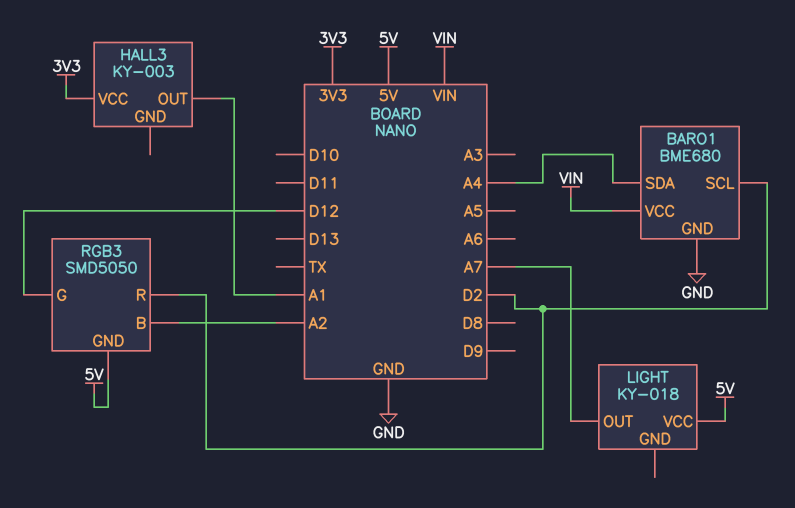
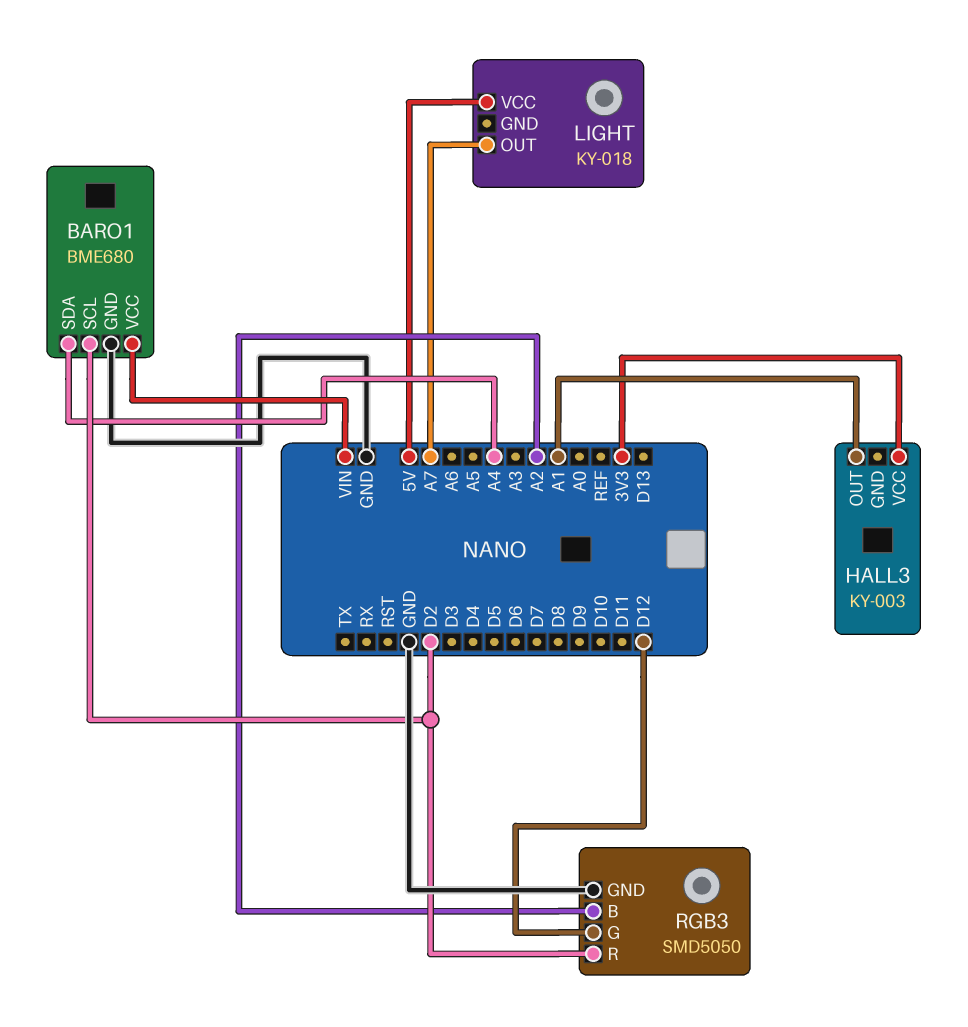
RGB3 pin GND: 5V -> GND

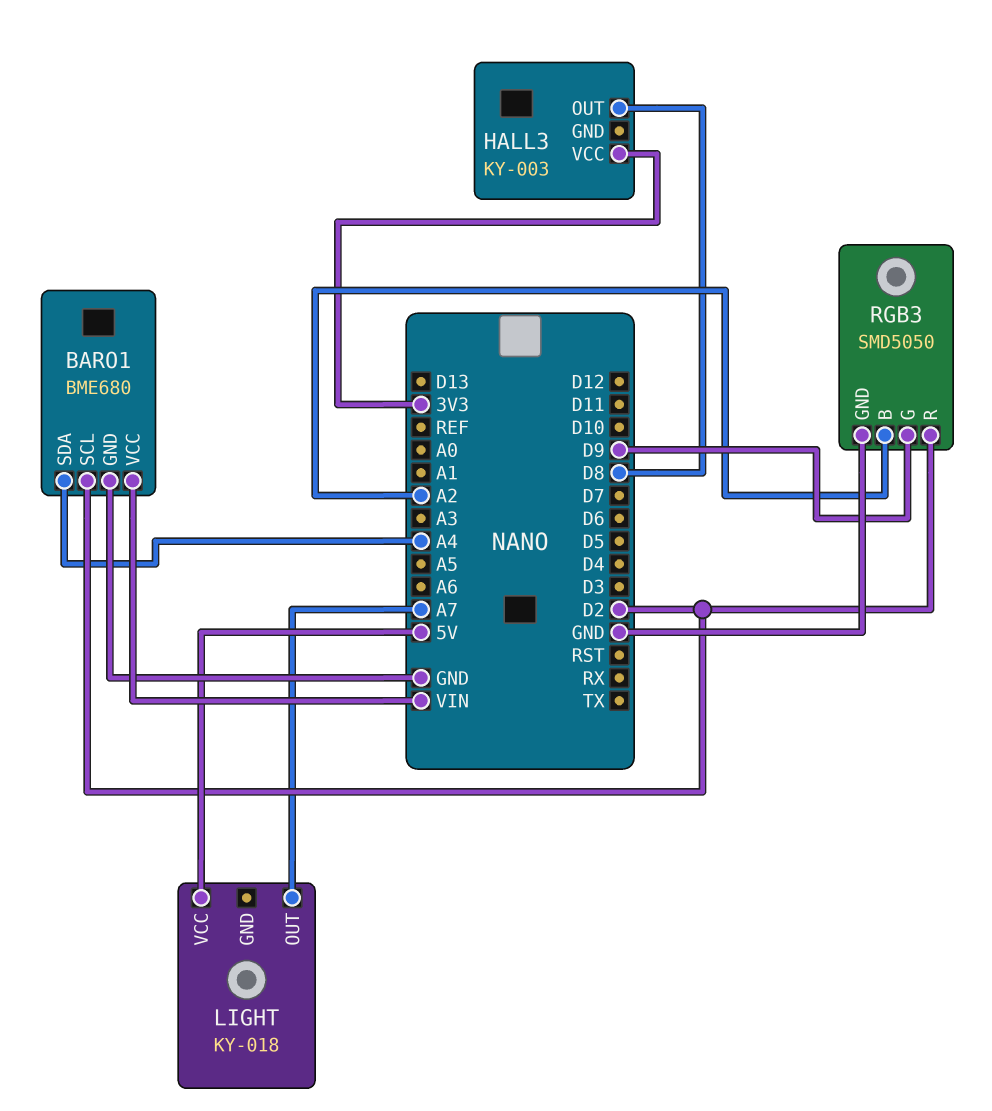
HALL3 pin OUT: A1 -> D8
RGB3 pin G: D12 -> D9

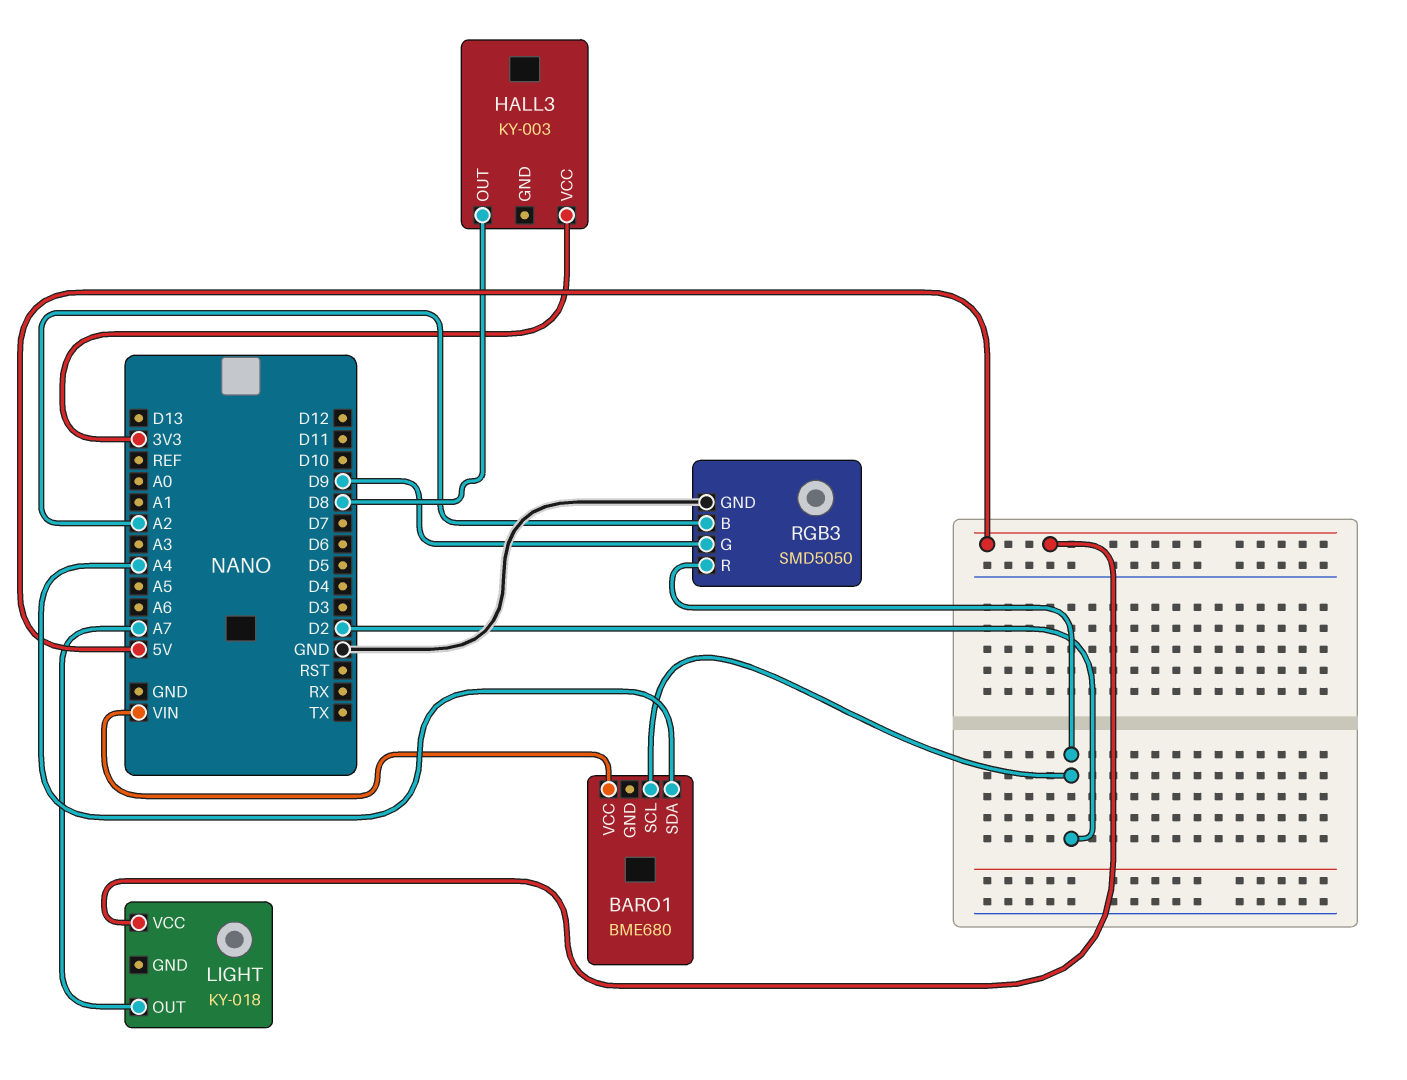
BARO1 pin GND: GND -> none

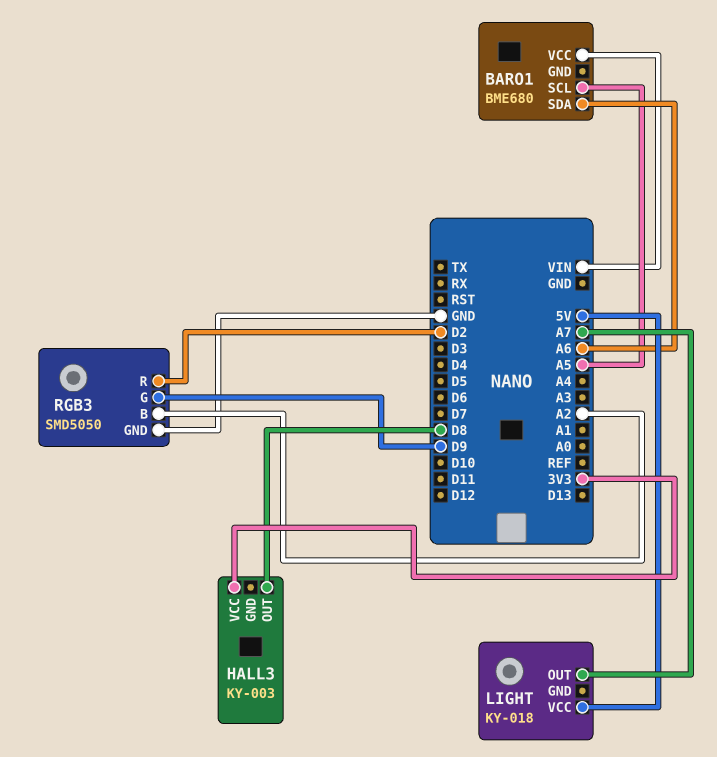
BARO1 pin SCL: D2 -> A5
BARO1 pin SDA: A4 -> A6

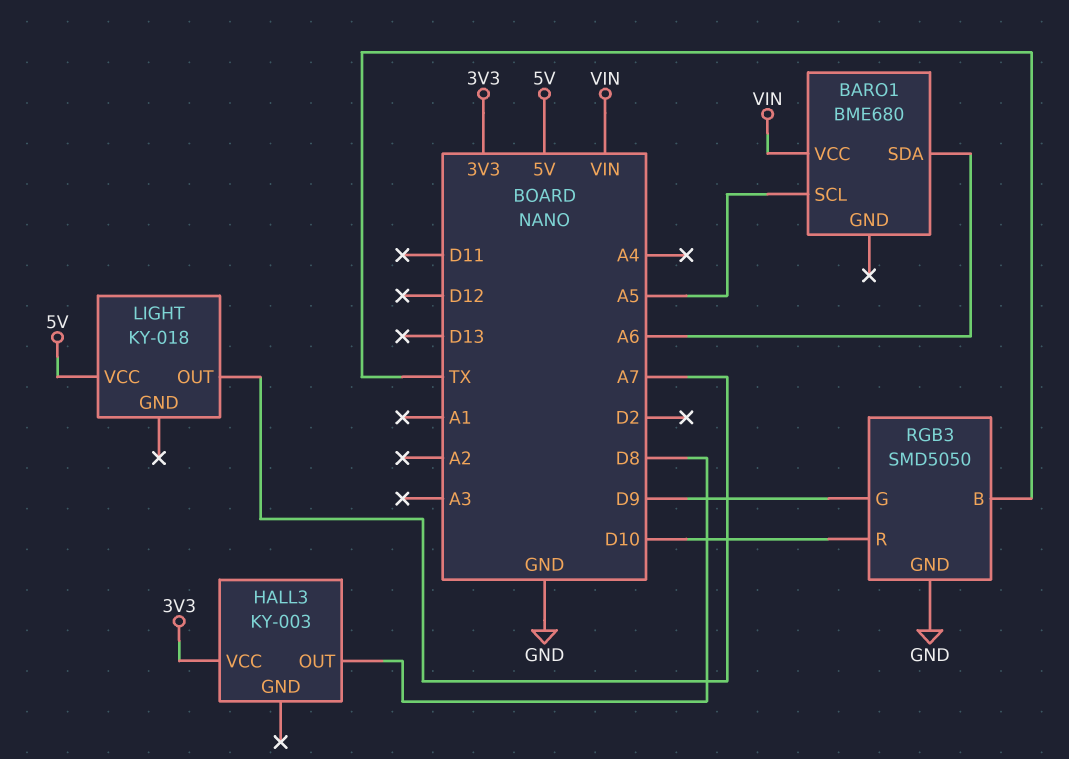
RGB3 pin B: A2 -> TX
RGB3 pin R: D2 -> D10

